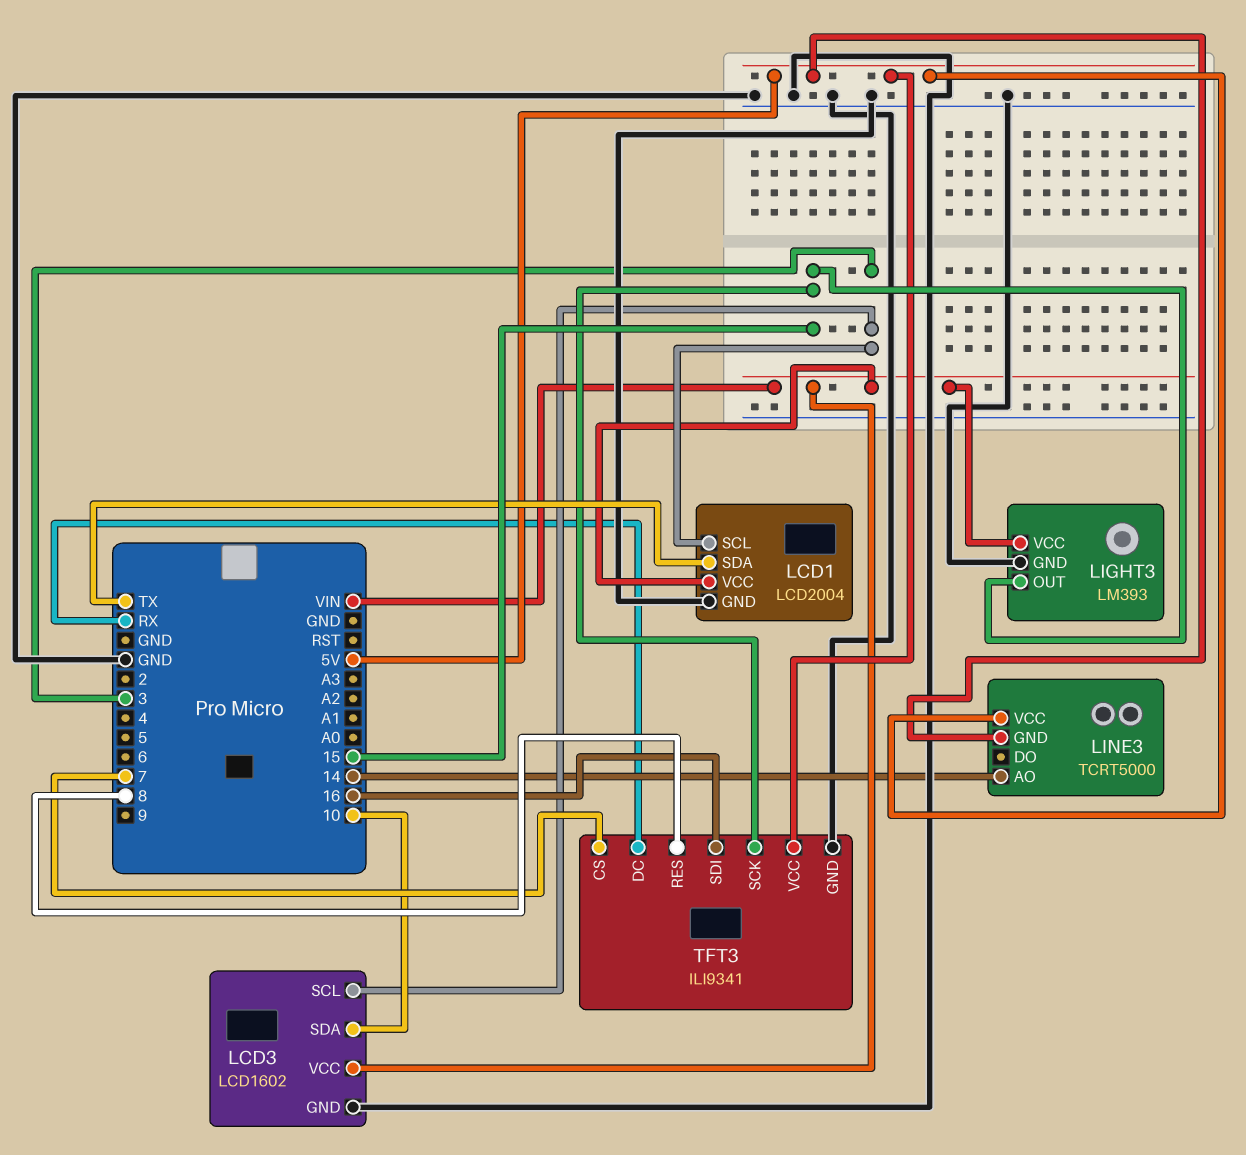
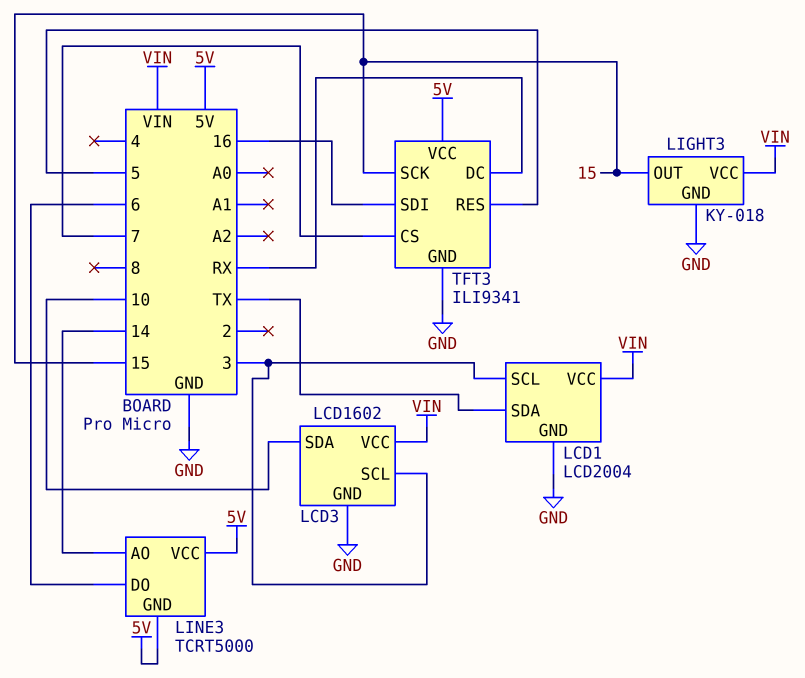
LIGHT3: LM393 -> KY-018
LINE3 pin DO: none -> 6
TFT3 pin RES: 8 -> 5

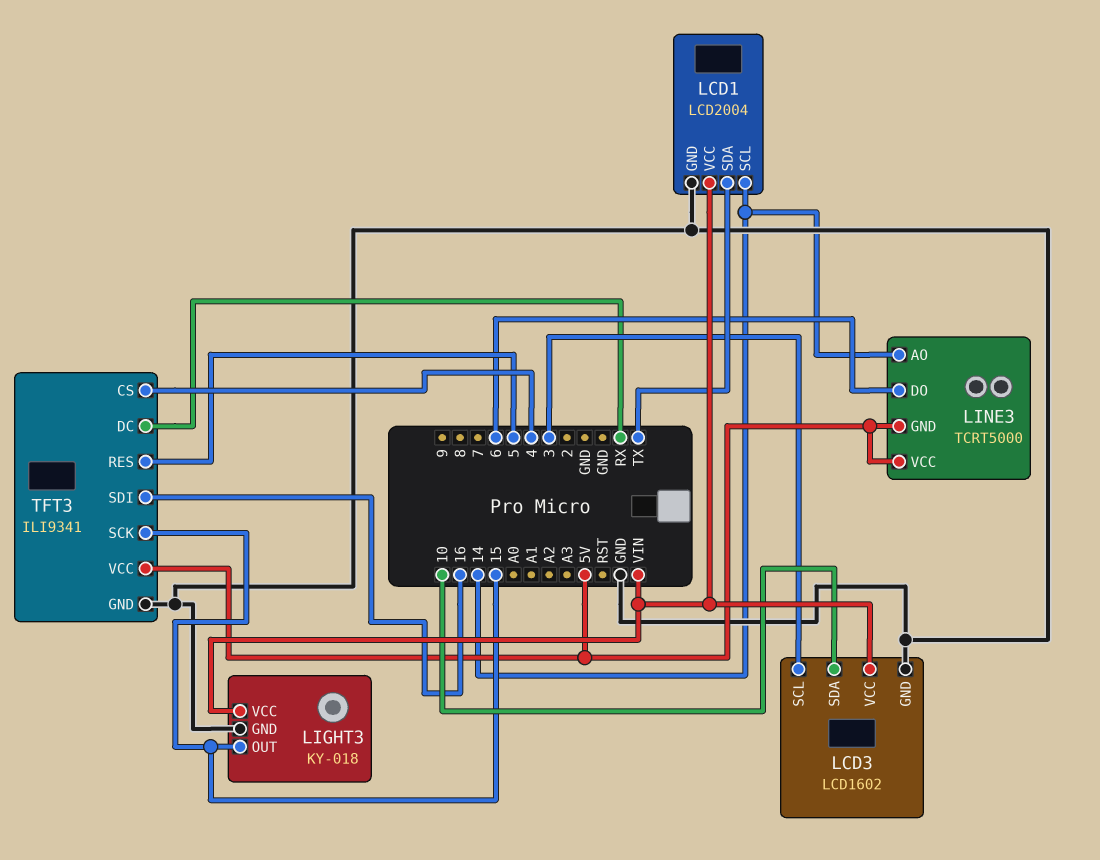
LCD1 pin SCL: 3 -> 14
TFT3 pin CS: 7 -> 4

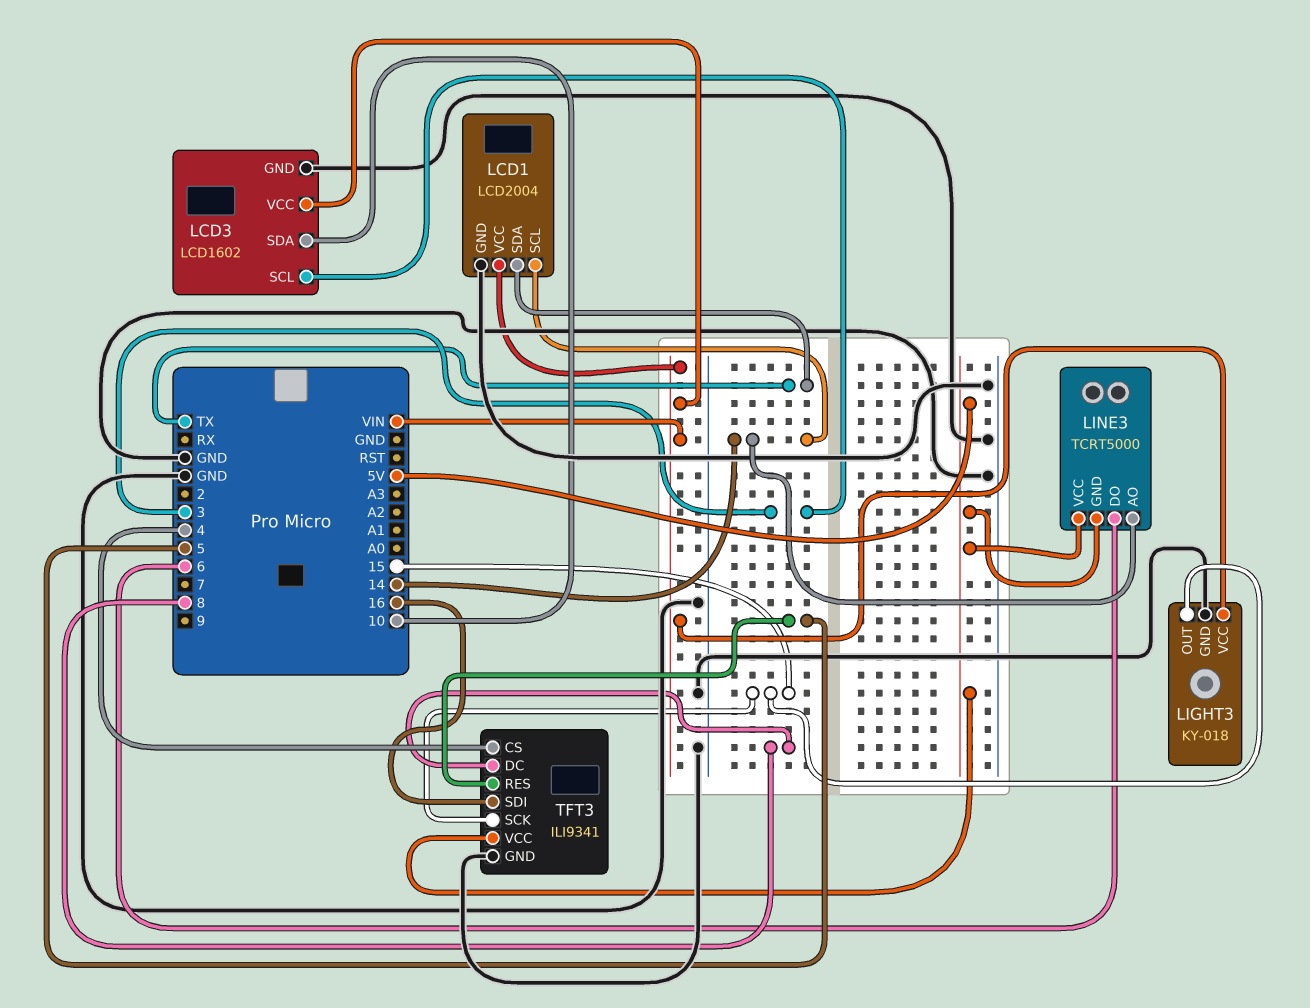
TFT3 pin DC: RX -> 8

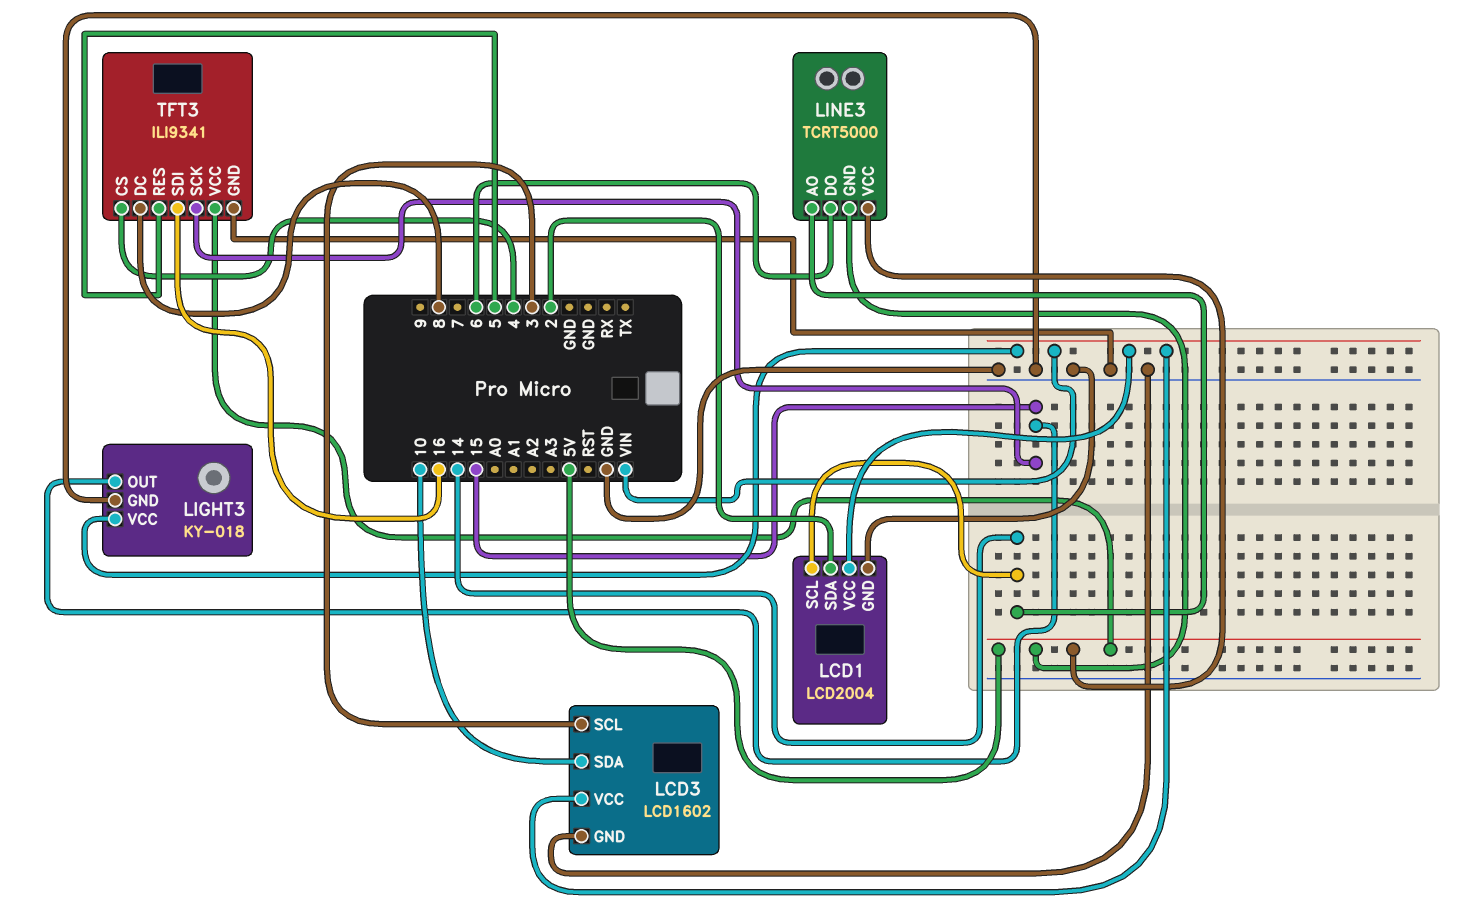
LCD1 pin SDA: TX -> 2

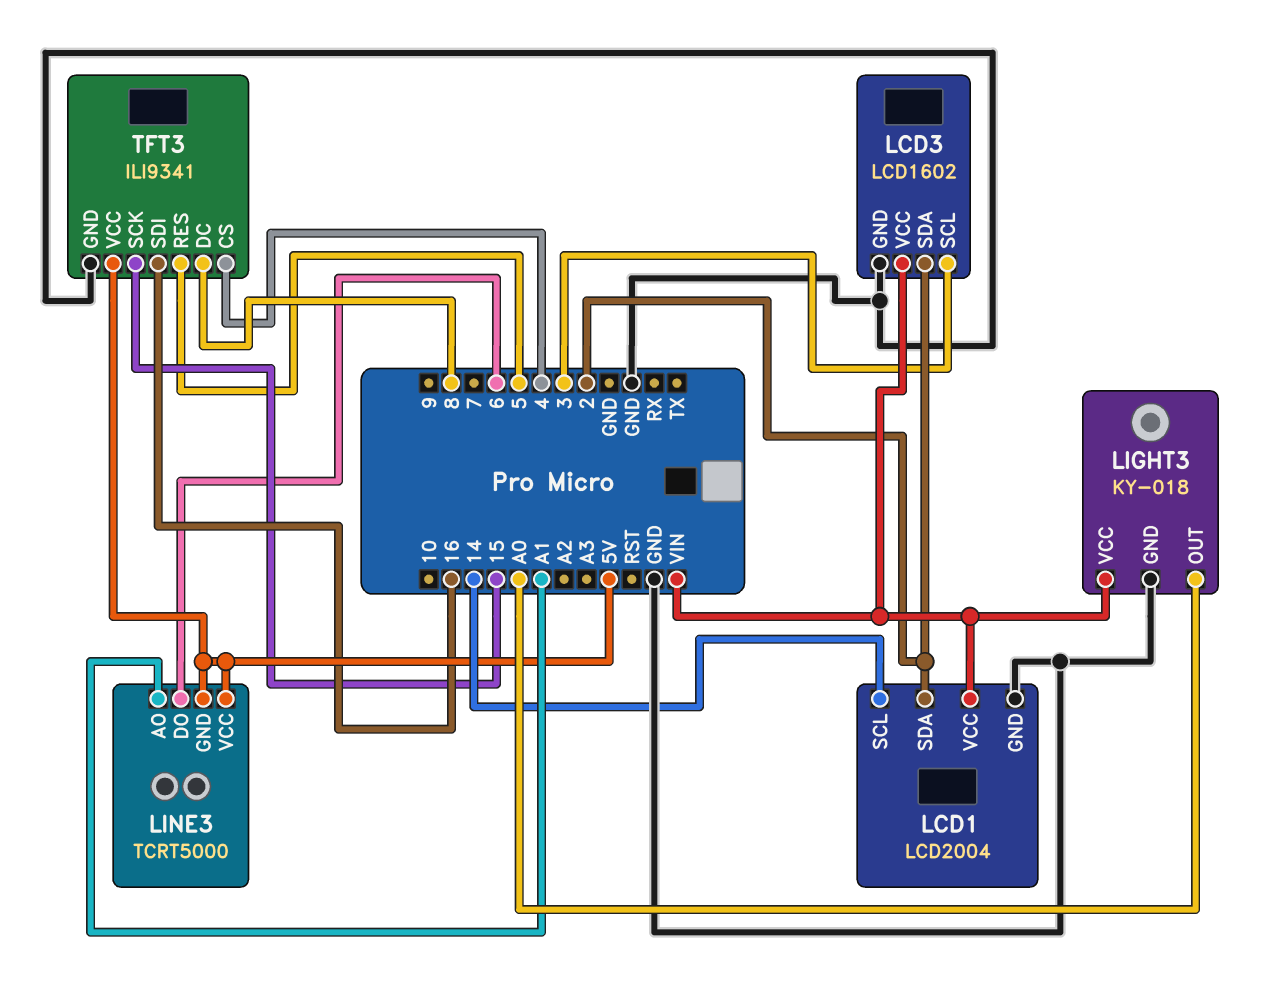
LCD3 pin SDA: 10 -> 2
LIGHT3 pin OUT: 15 -> A0
LINE3 pin AO: 14 -> A1

